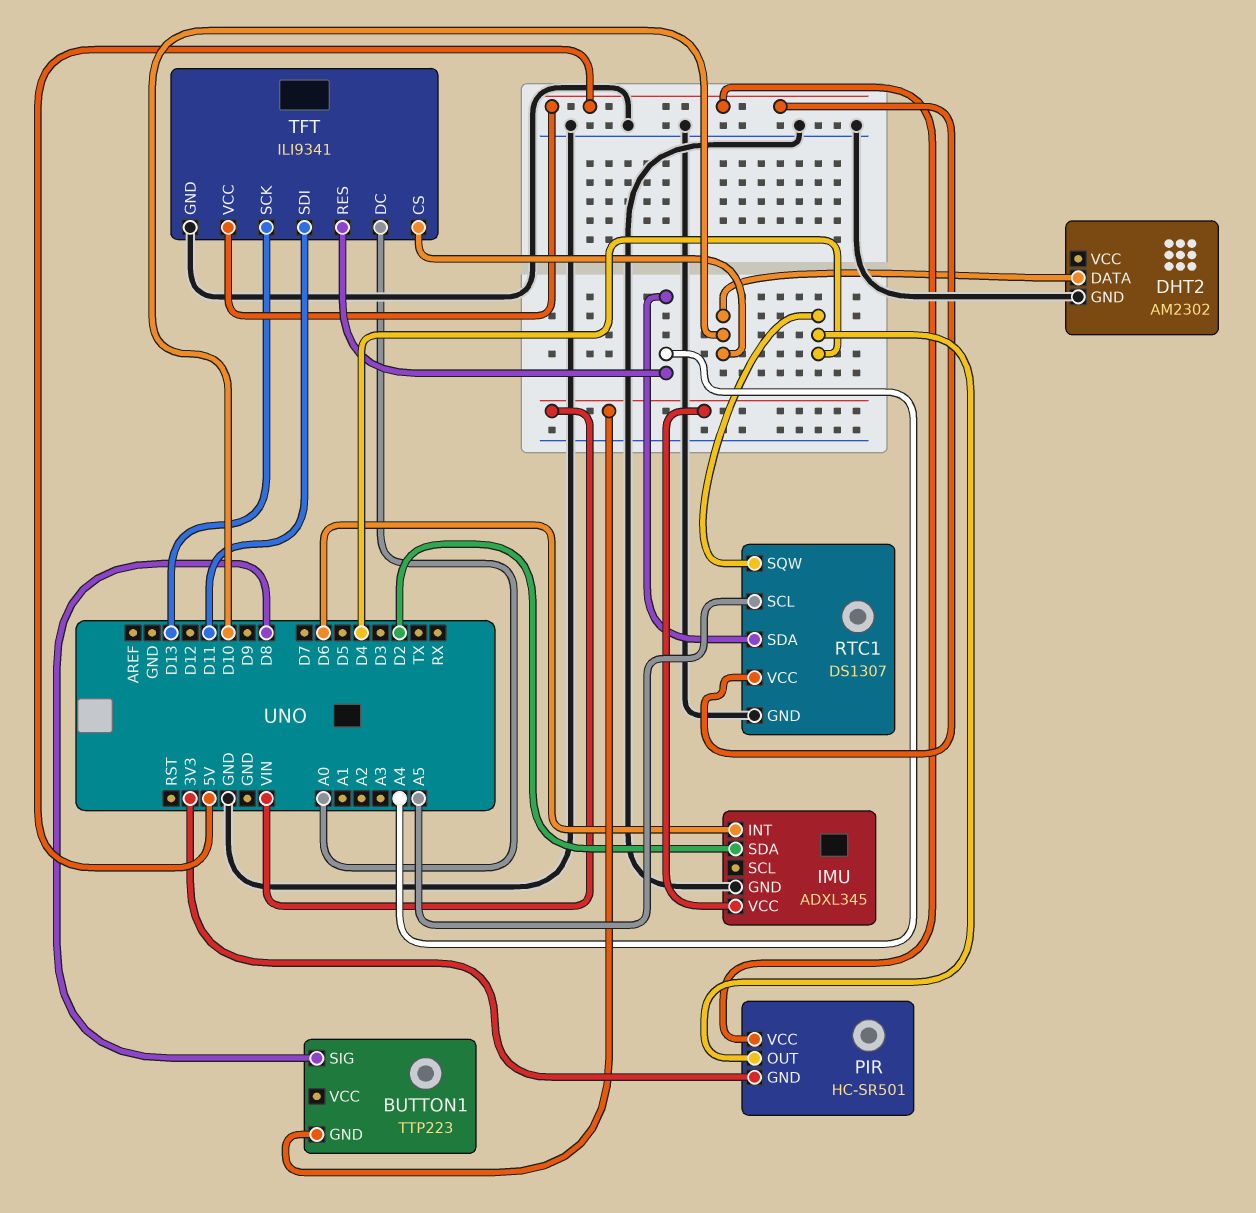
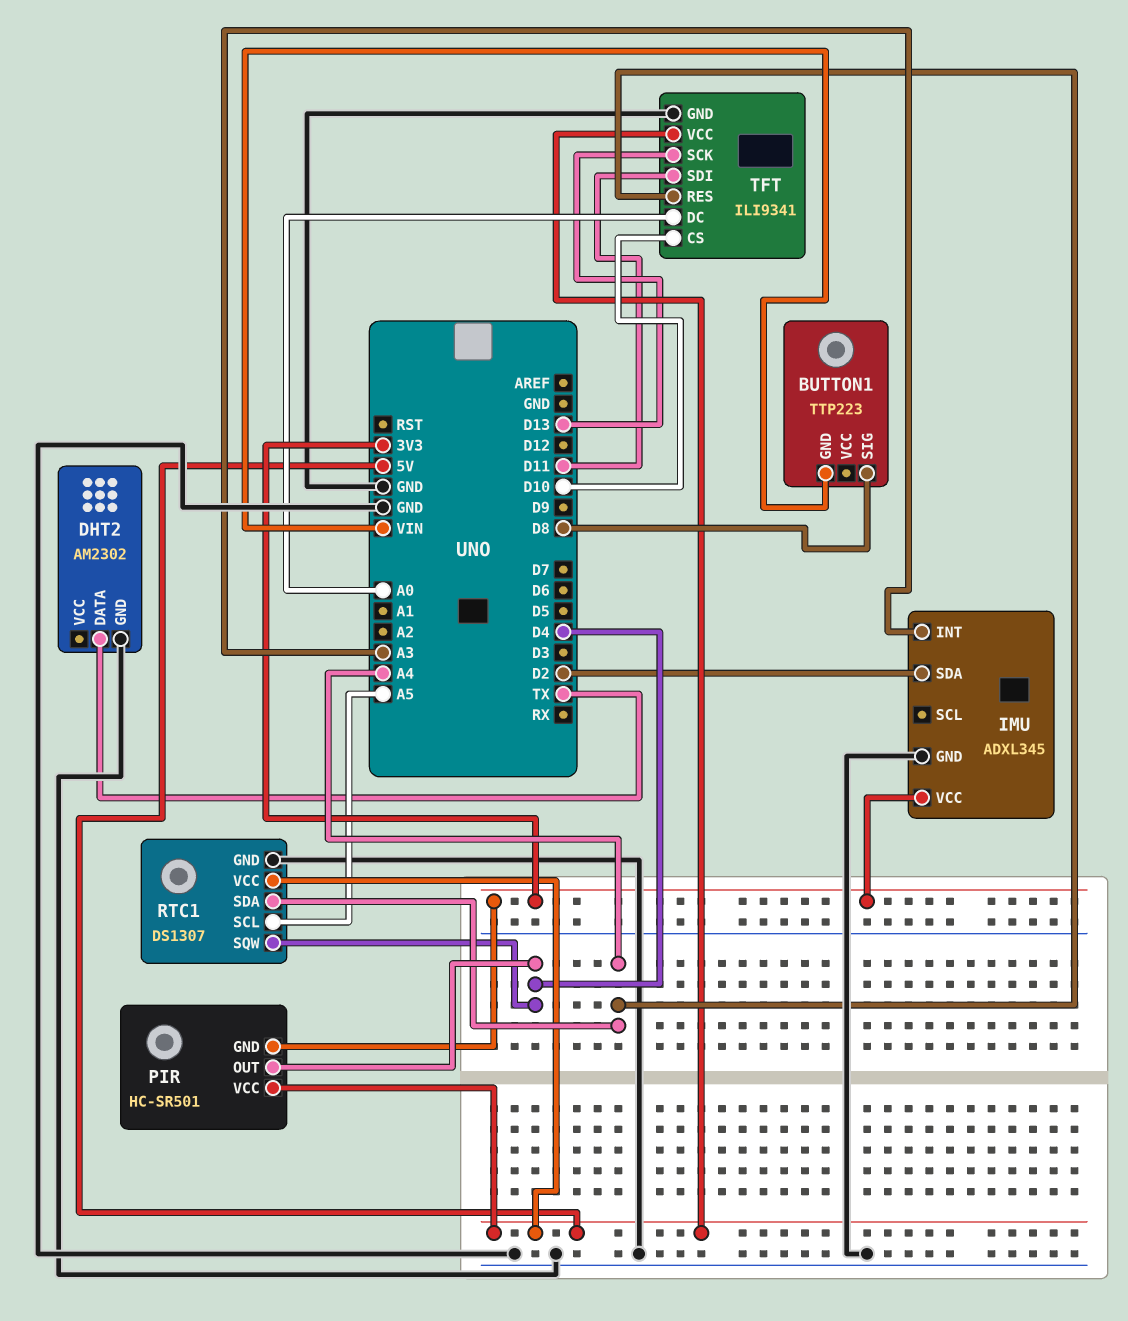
DHT2 pin DATA: D10 -> TX
IMU pin INT: D6 -> A3
IMU pin VCC: VIN -> 3V3

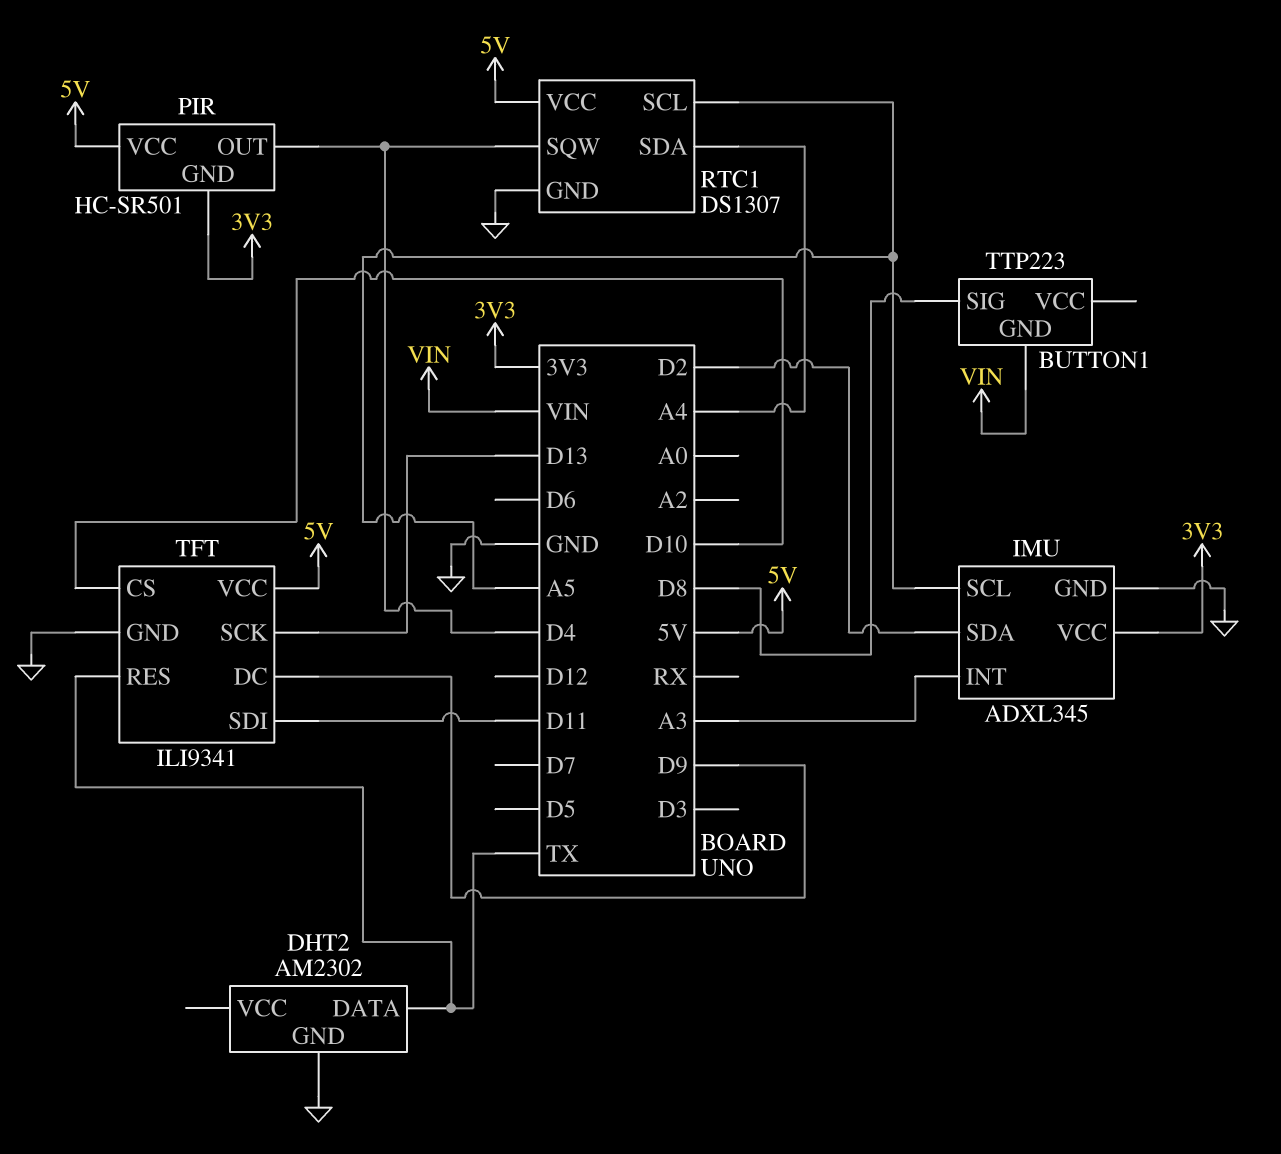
IMU pin SCL: none -> A5
TFT pin DC: A0 -> D9
TFT pin RES: A4 -> TX

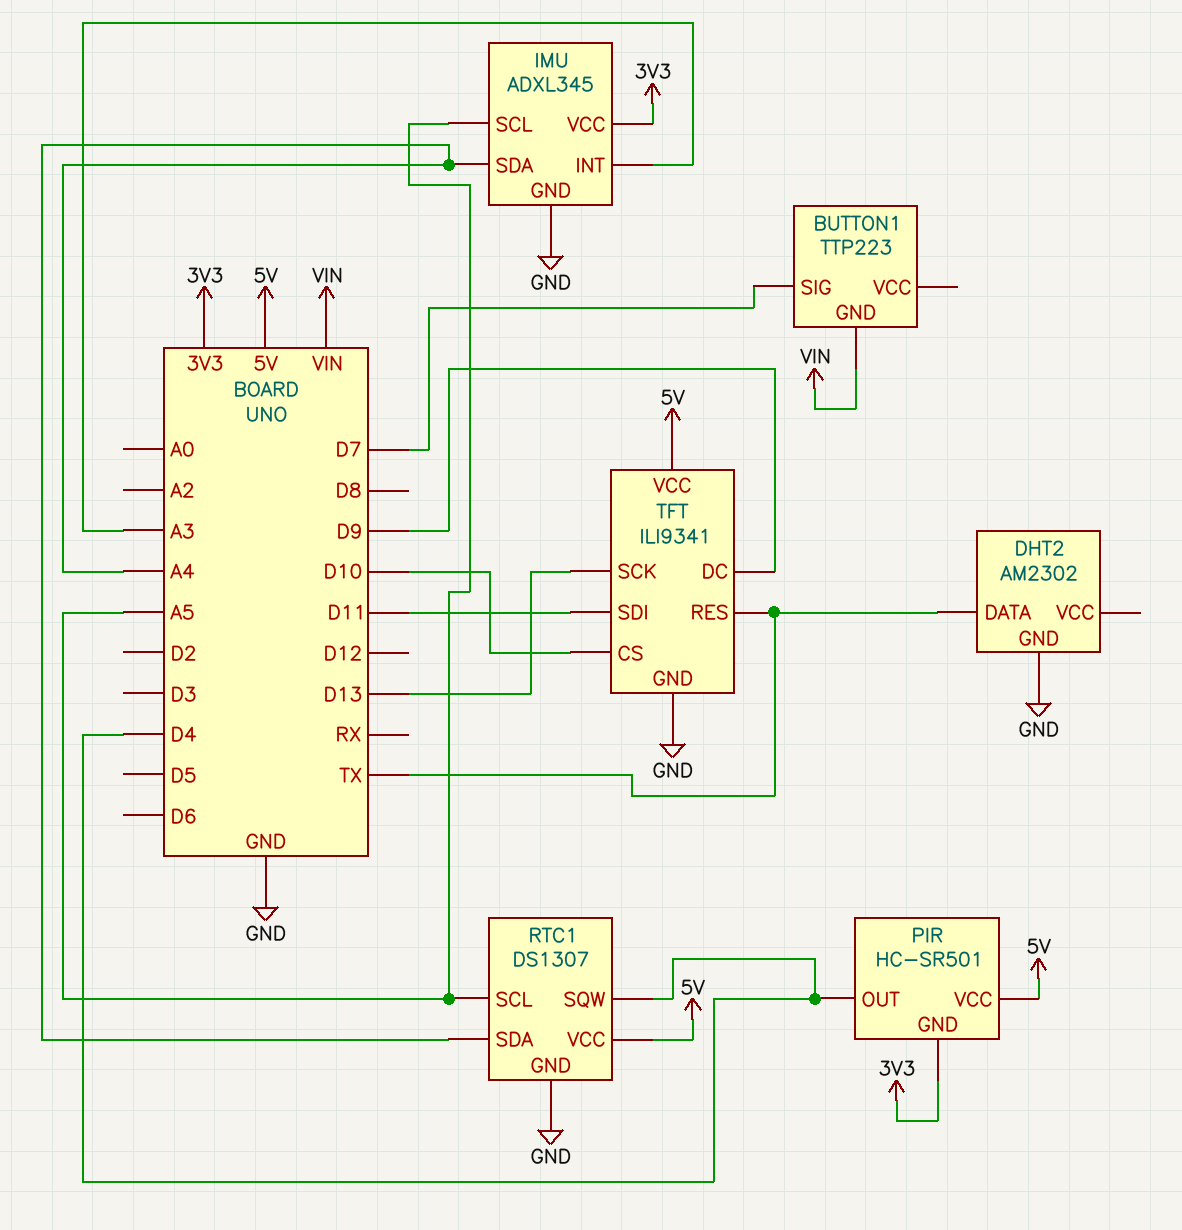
BUTTON1 pin SIG: D8 -> D7
IMU pin SDA: D2 -> A4

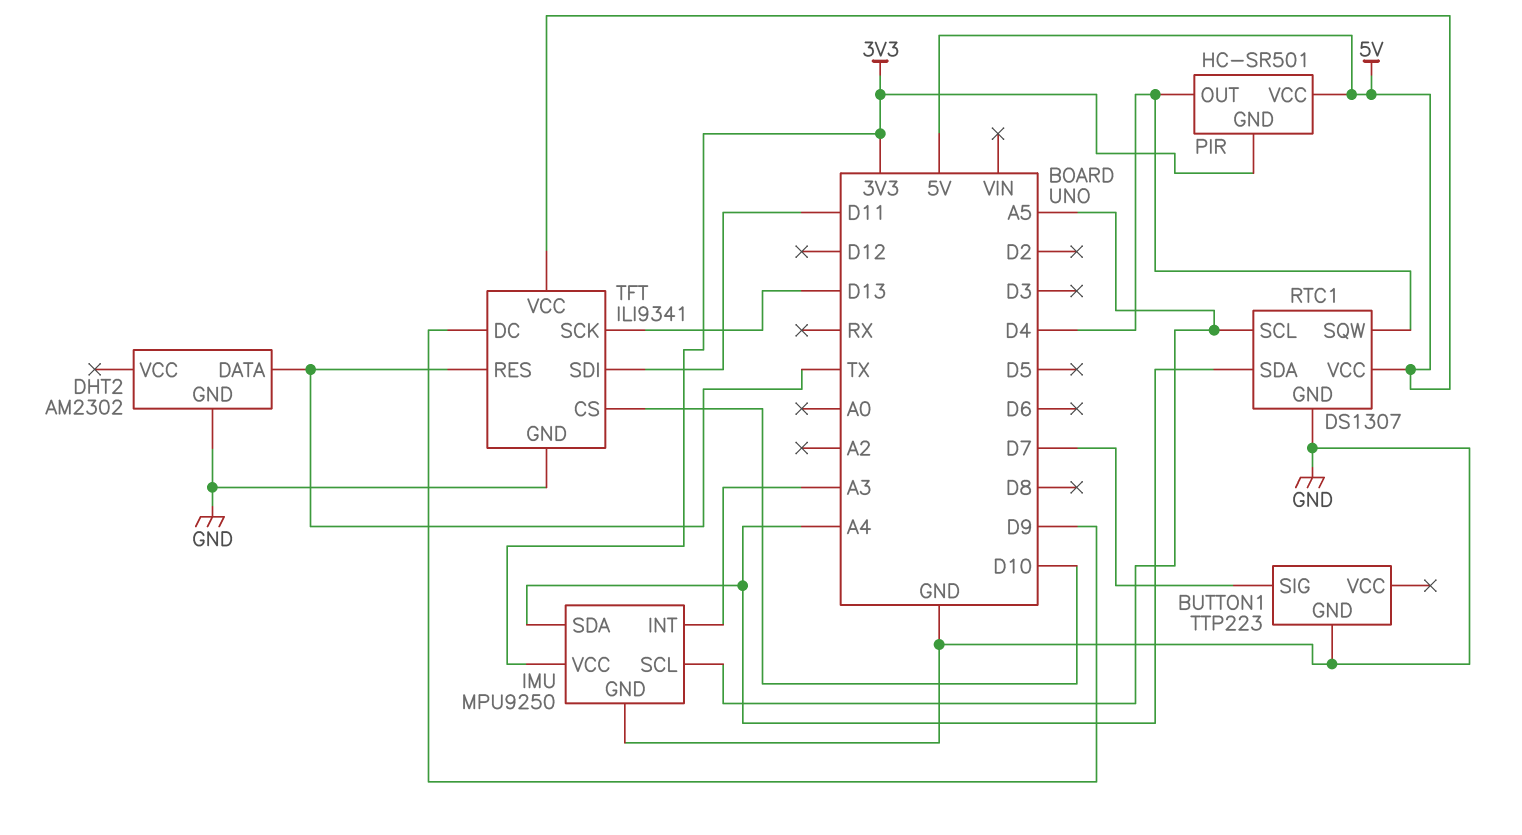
BUTTON1 pin GND: VIN -> GND
IMU: ADXL345 -> MPU9250

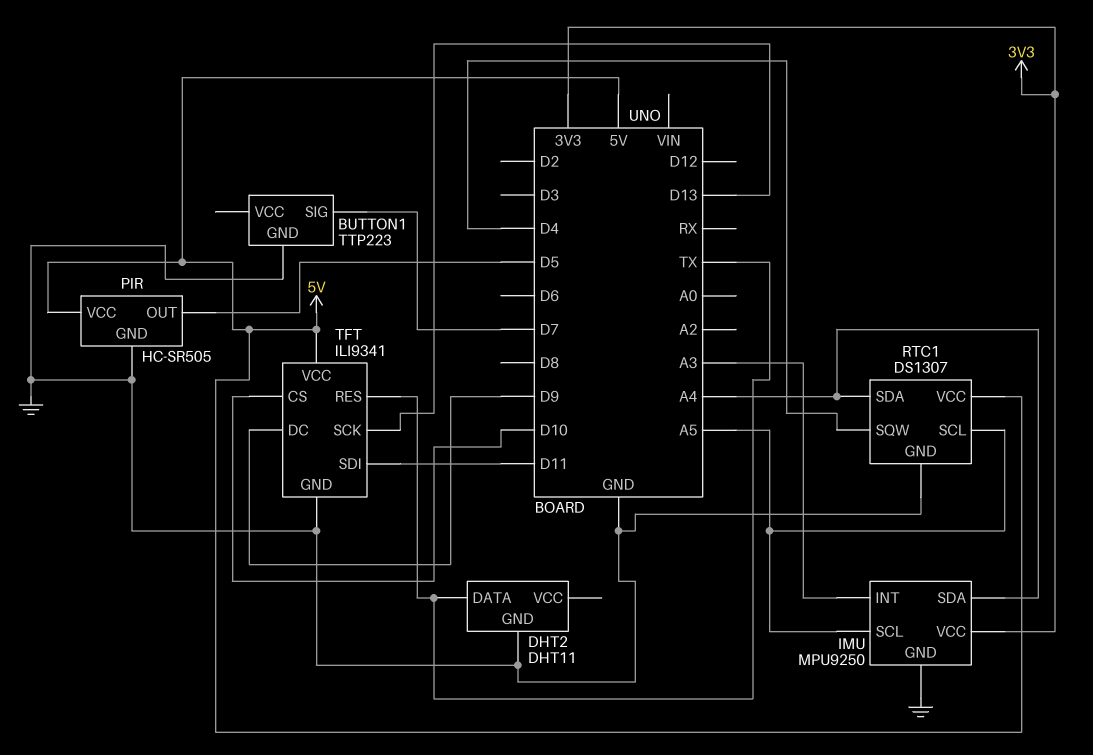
DHT2: AM2302 -> DHT11
PIR: HC-SR501 -> HC-SR505
PIR pin GND: 3V3 -> GND
PIR pin OUT: D4 -> D5

